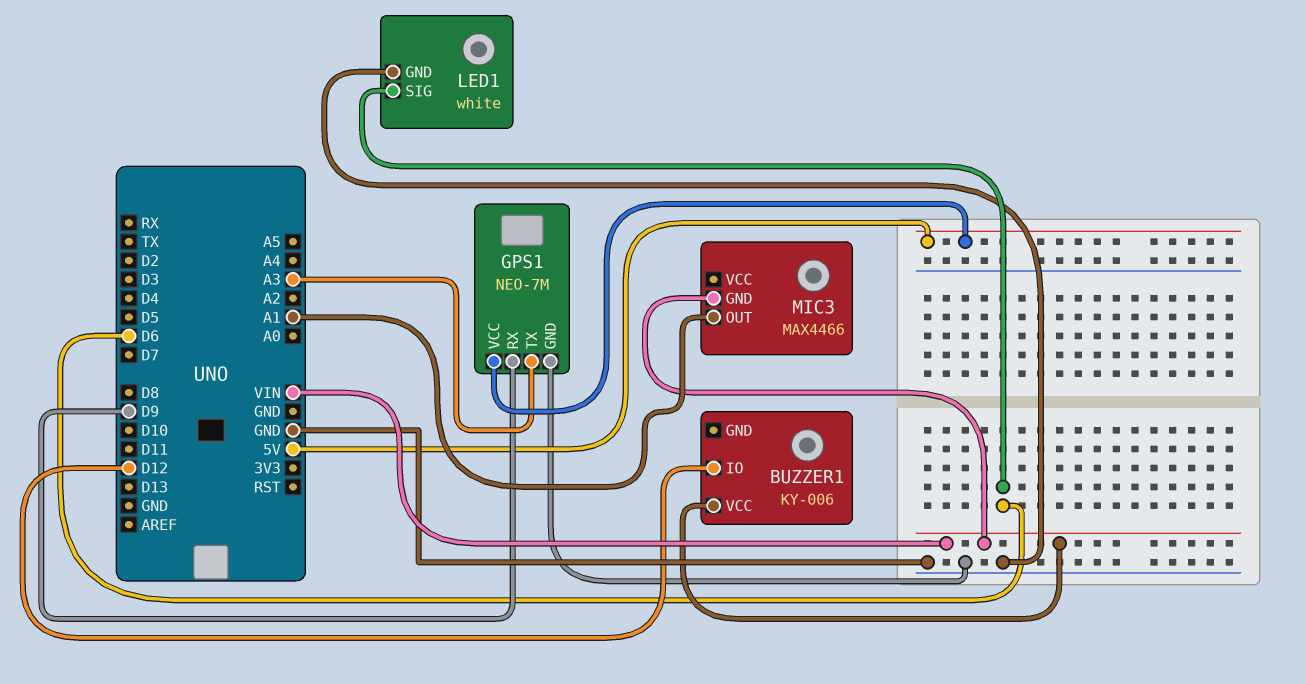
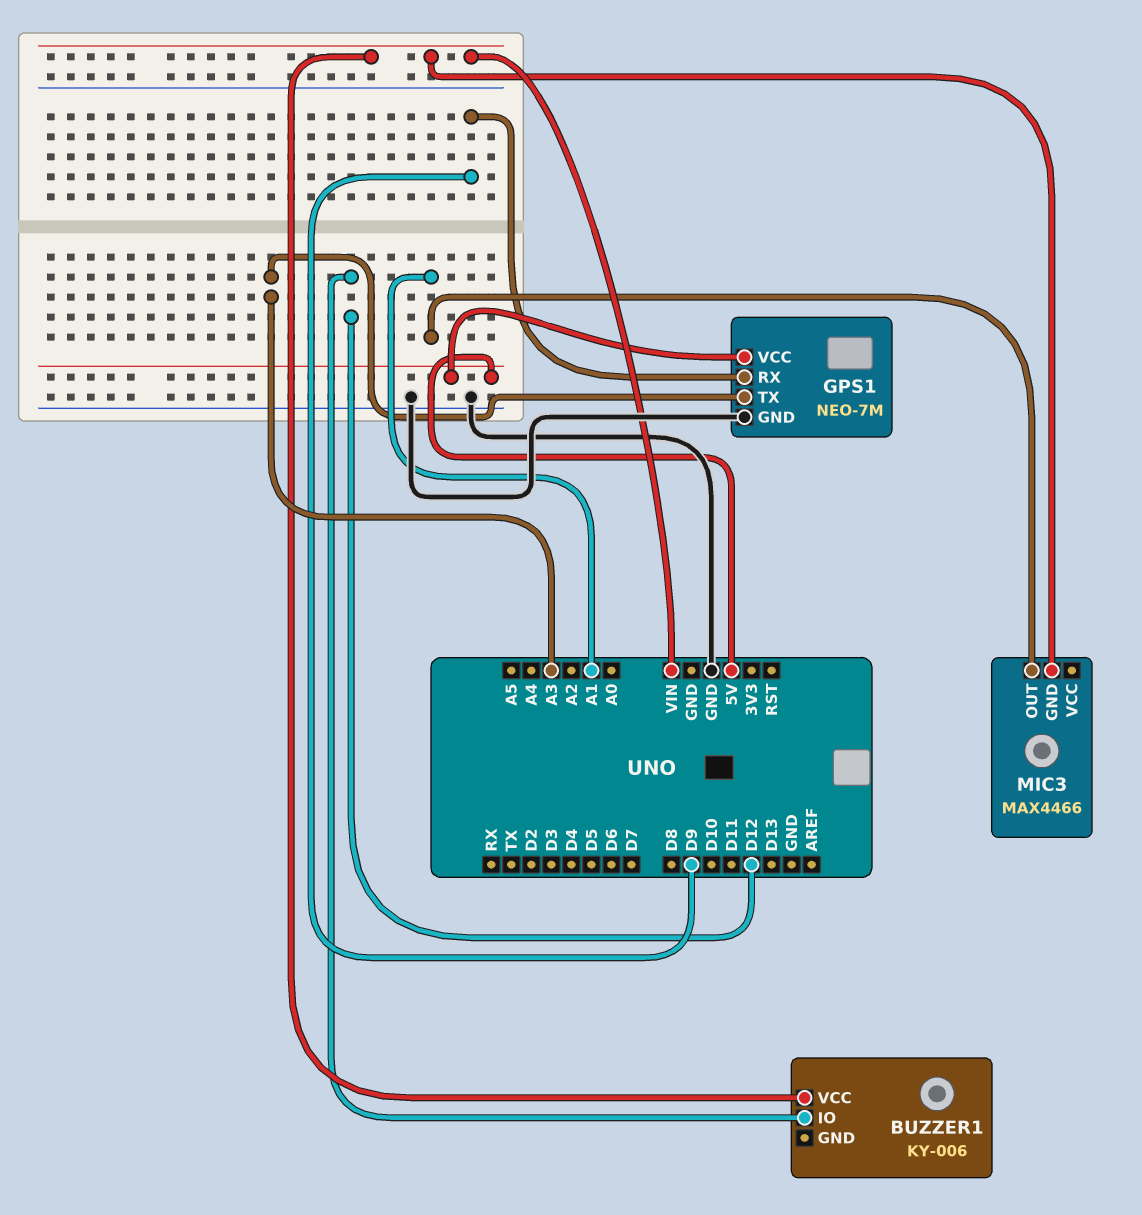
LED1: white -> none
LED1 pin GND: GND -> none
LED1 pin SIG: D6 -> none

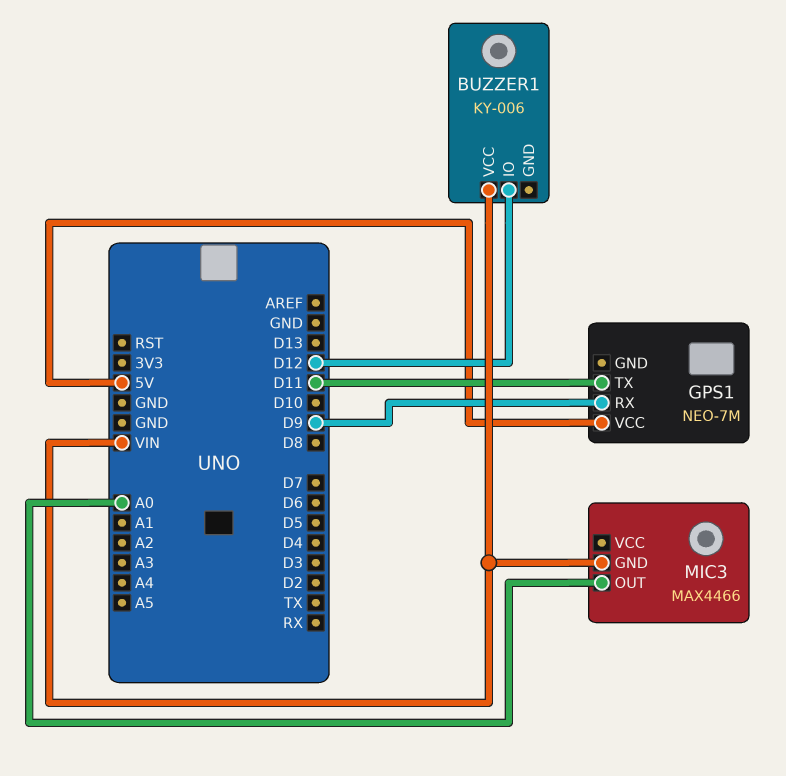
GPS1 pin GND: GND -> none
GPS1 pin TX: A3 -> D11
MIC3 pin OUT: A1 -> A0

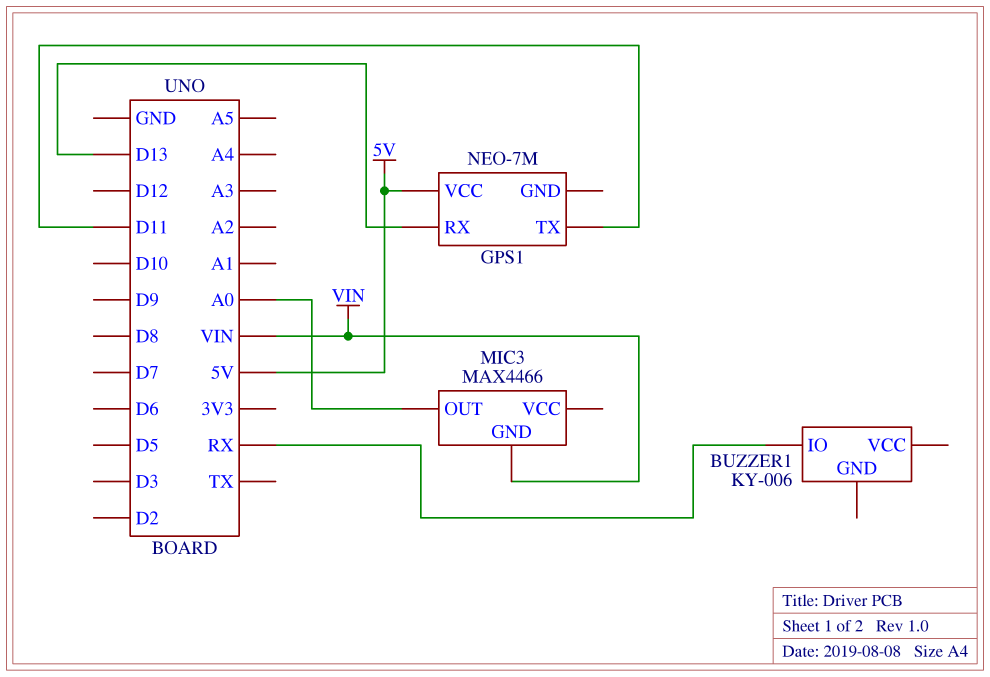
BUZZER1 pin IO: D12 -> RX
BUZZER1 pin VCC: VIN -> none
GPS1 pin RX: D9 -> D13

